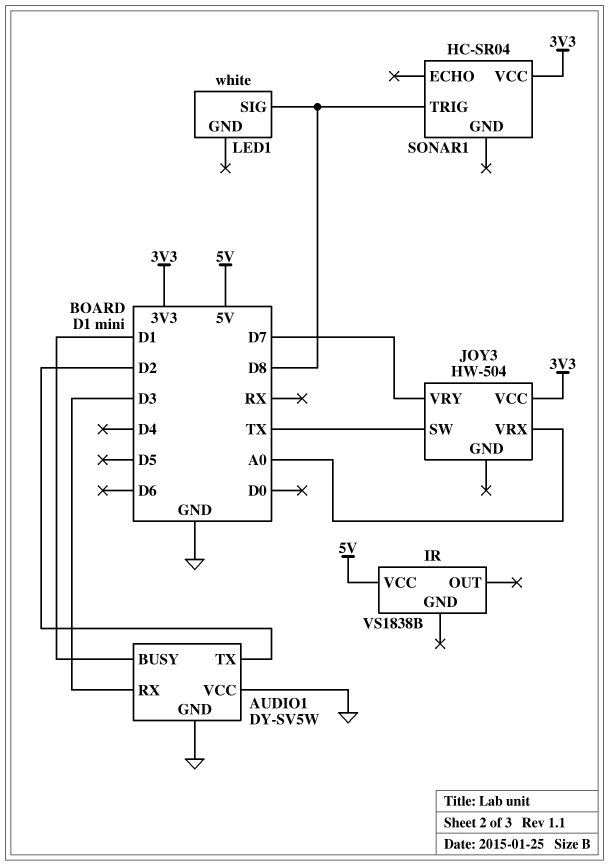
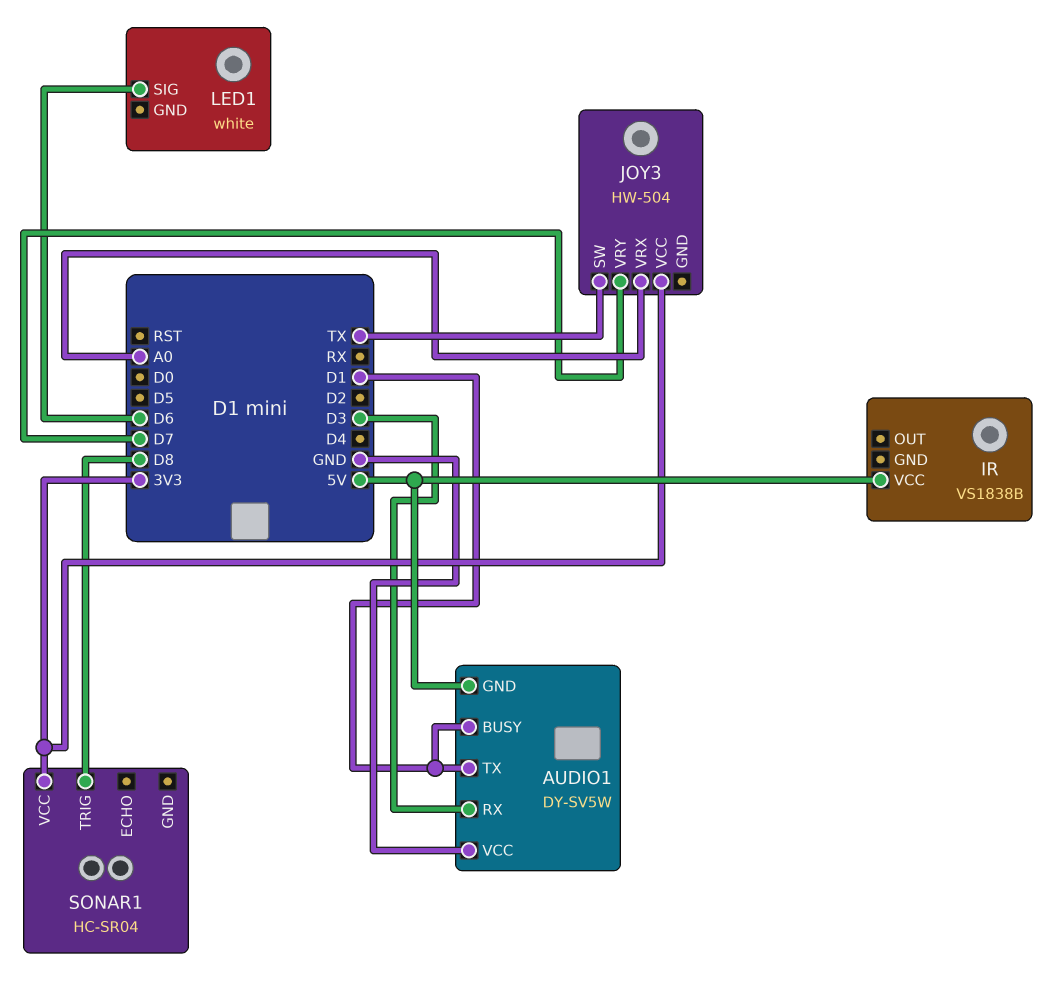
AUDIO1 pin GND: GND -> 5V
AUDIO1 pin TX: D2 -> D1
LED1 pin SIG: D8 -> D6

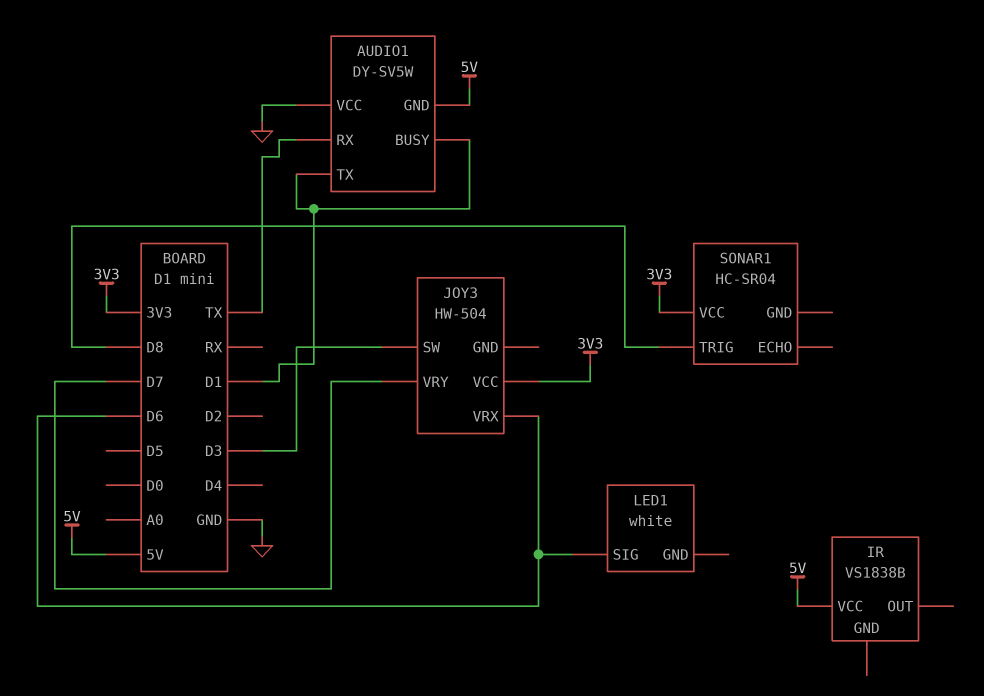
AUDIO1 pin RX: D3 -> TX
JOY3 pin SW: TX -> D3
JOY3 pin VRX: A0 -> D6

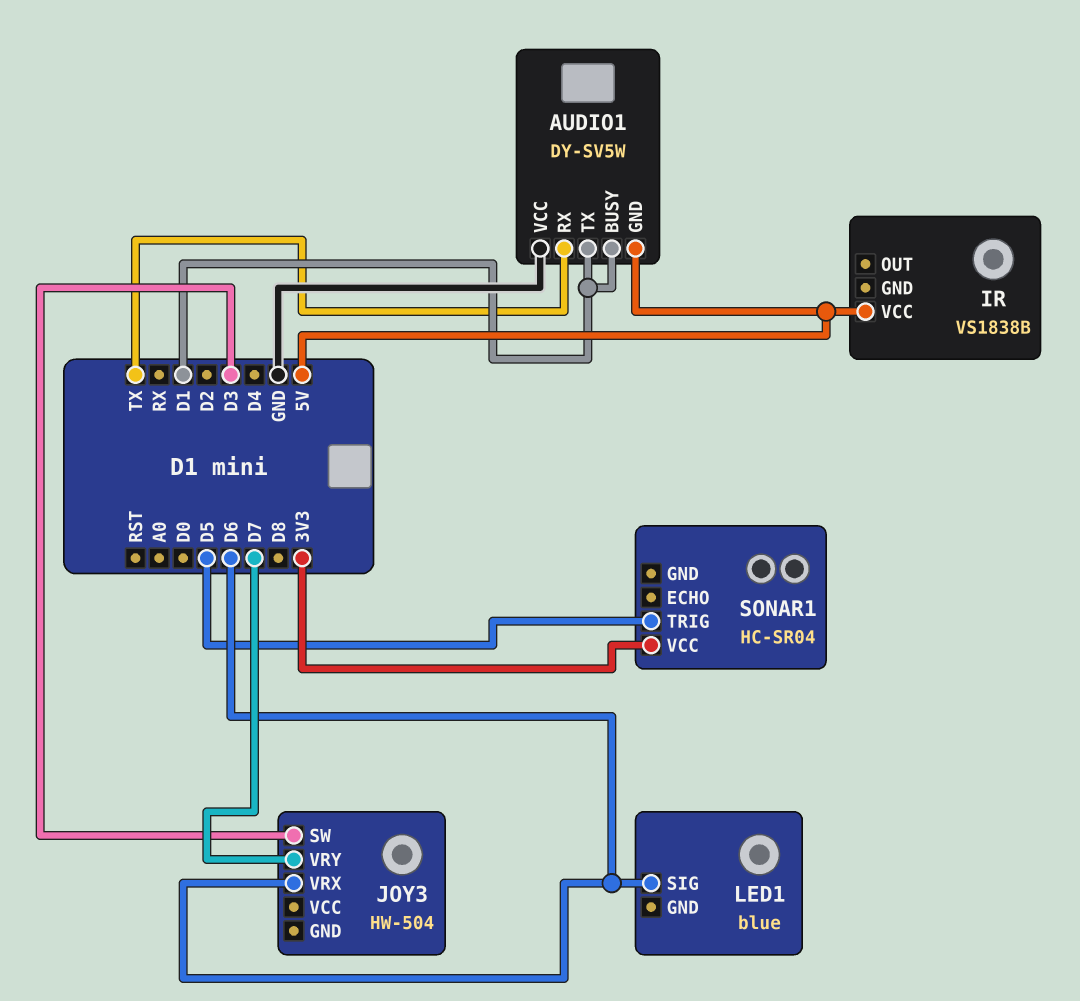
JOY3 pin VCC: 3V3 -> none
LED1: white -> blue
SONAR1 pin TRIG: D8 -> D5

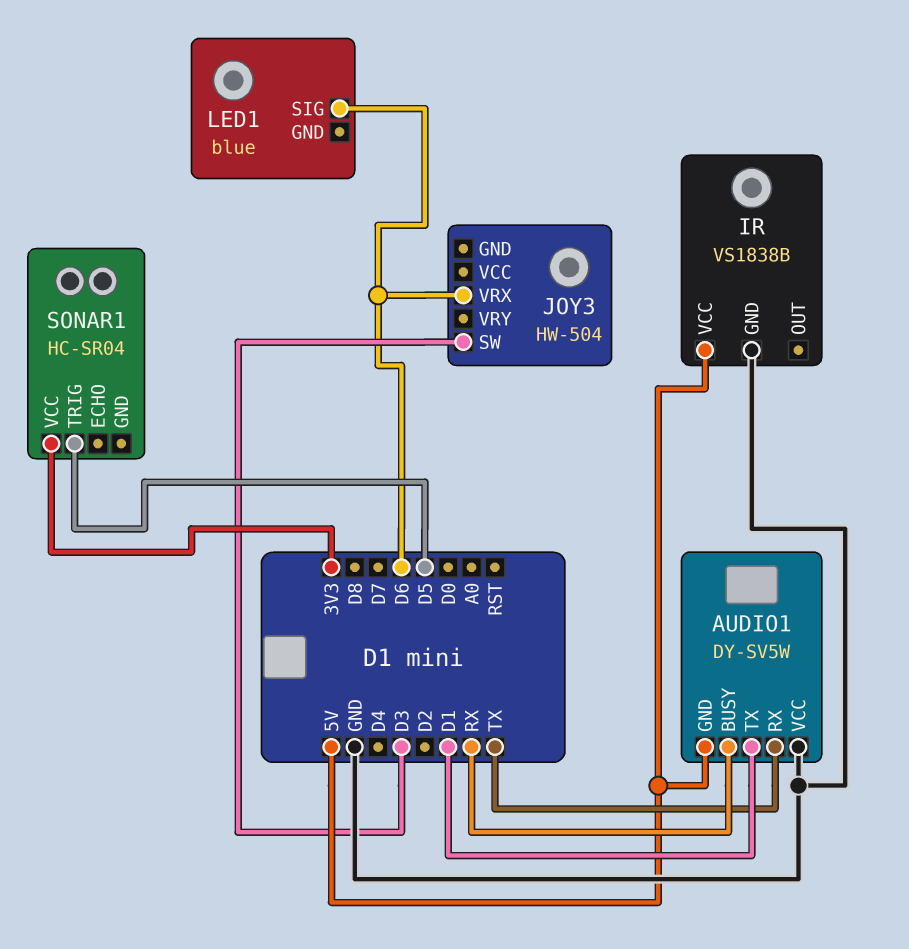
AUDIO1 pin BUSY: D1 -> RX
IR pin GND: none -> GND
JOY3 pin VRY: D7 -> none

